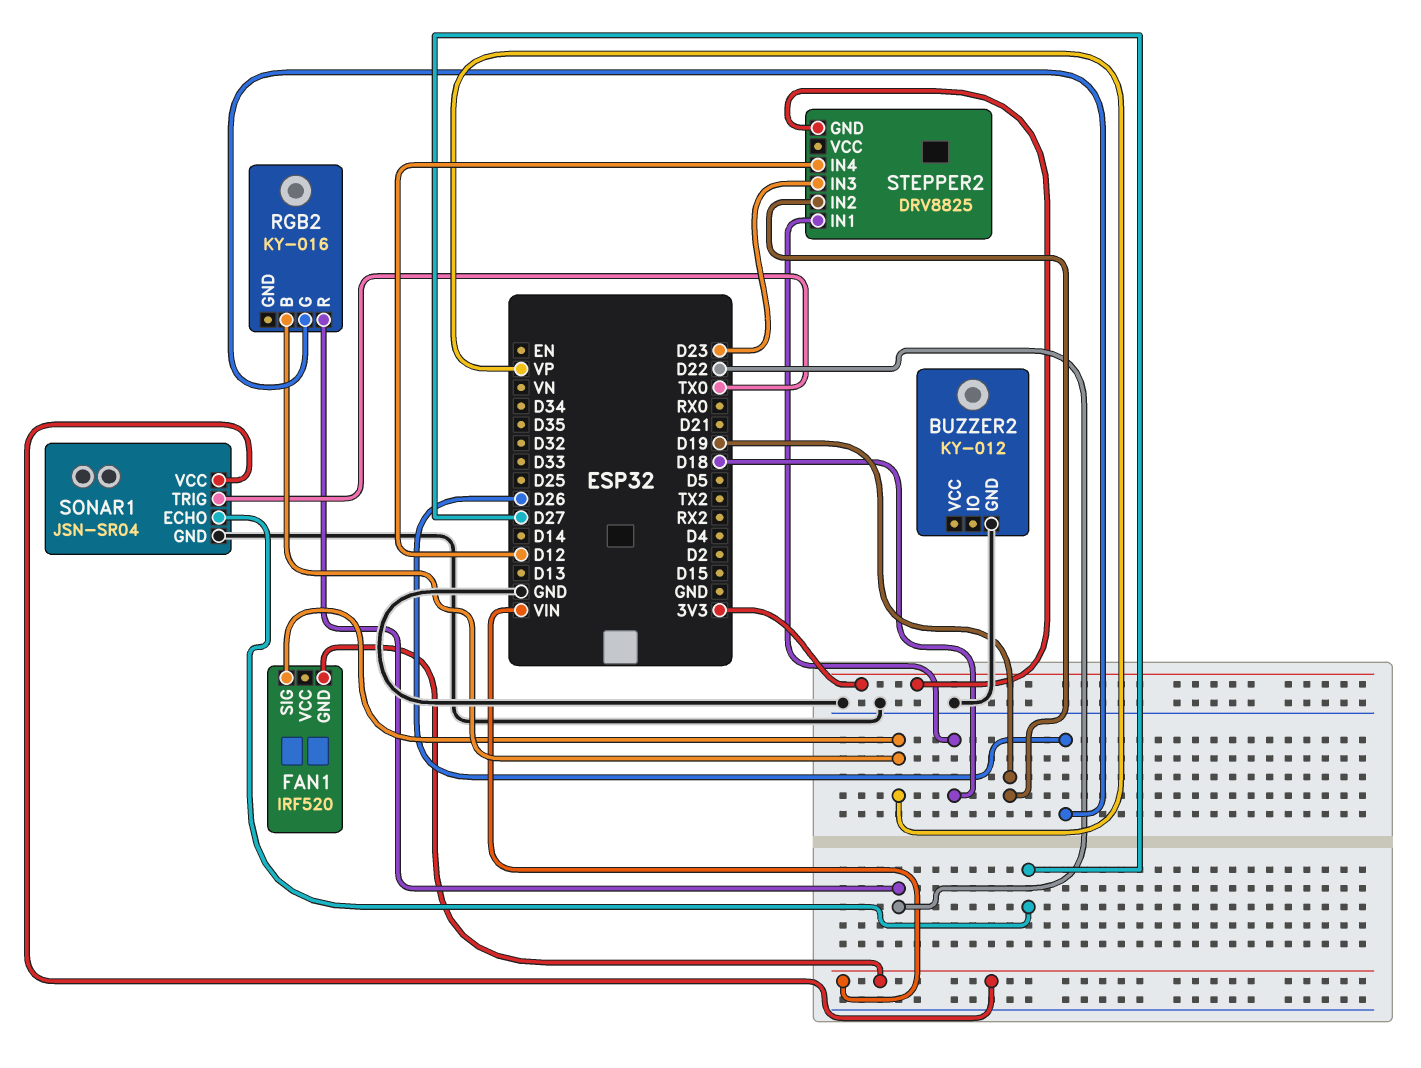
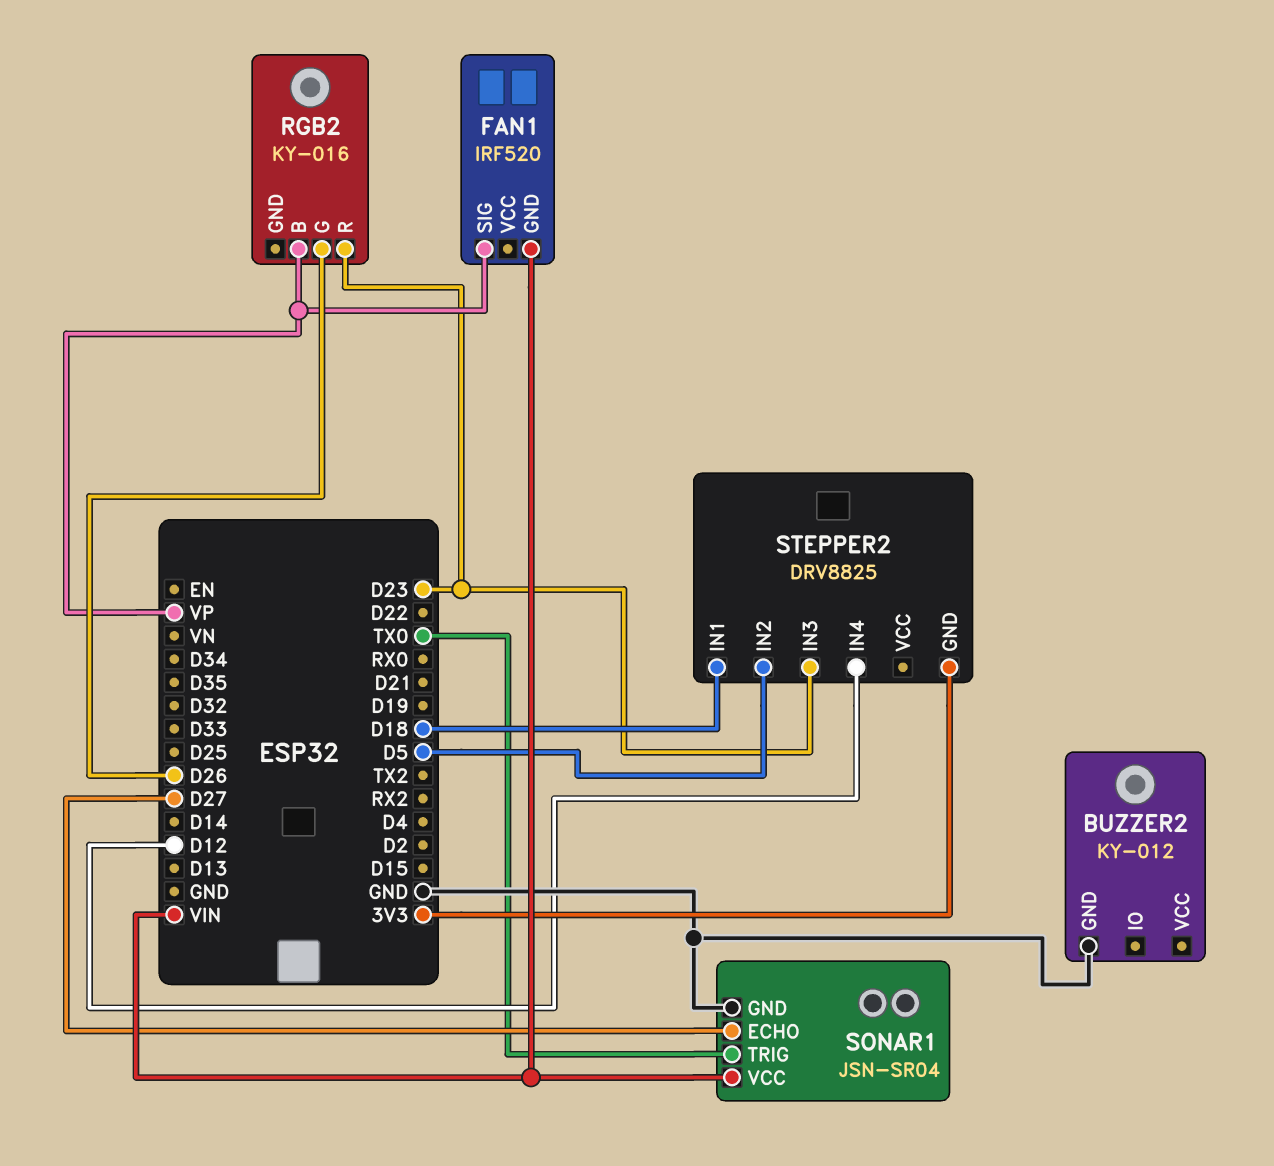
RGB2 pin R: D22 -> D23
STEPPER2 pin IN2: D19 -> D5

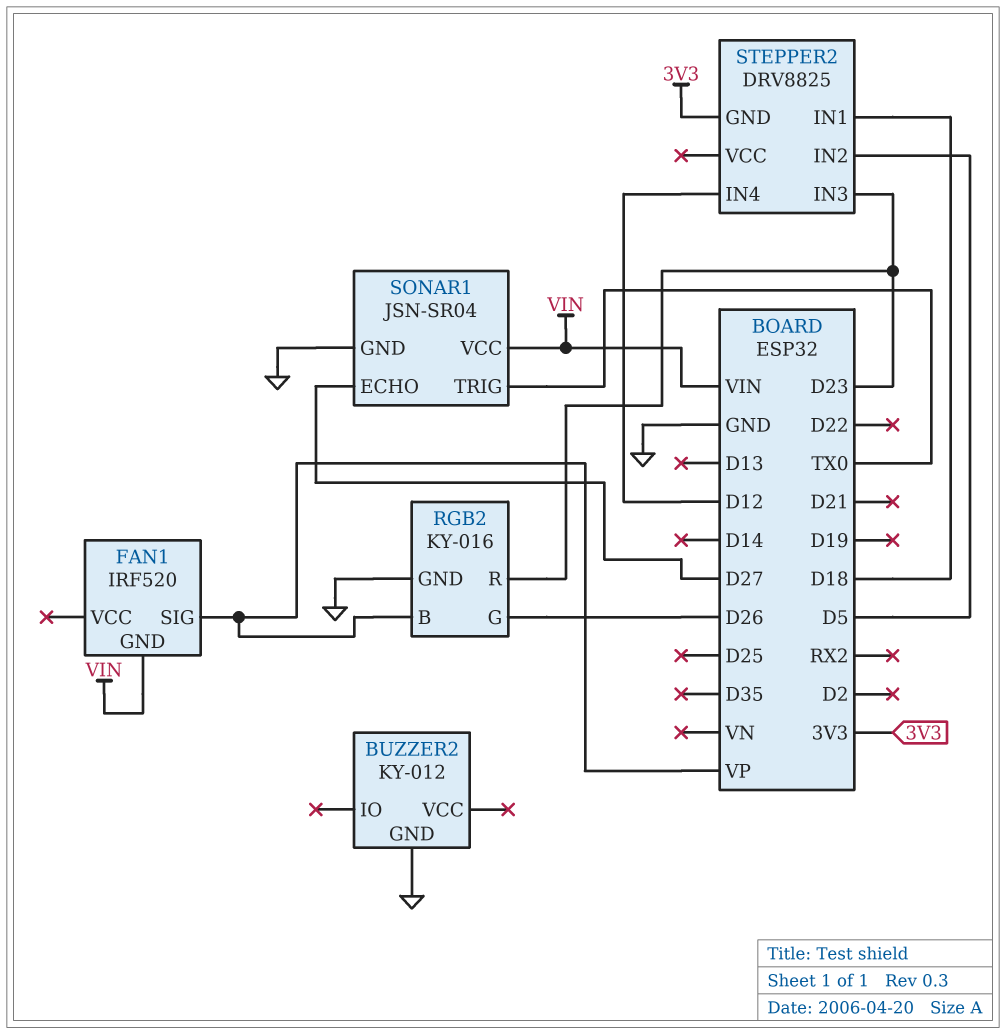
RGB2 pin GND: none -> GND

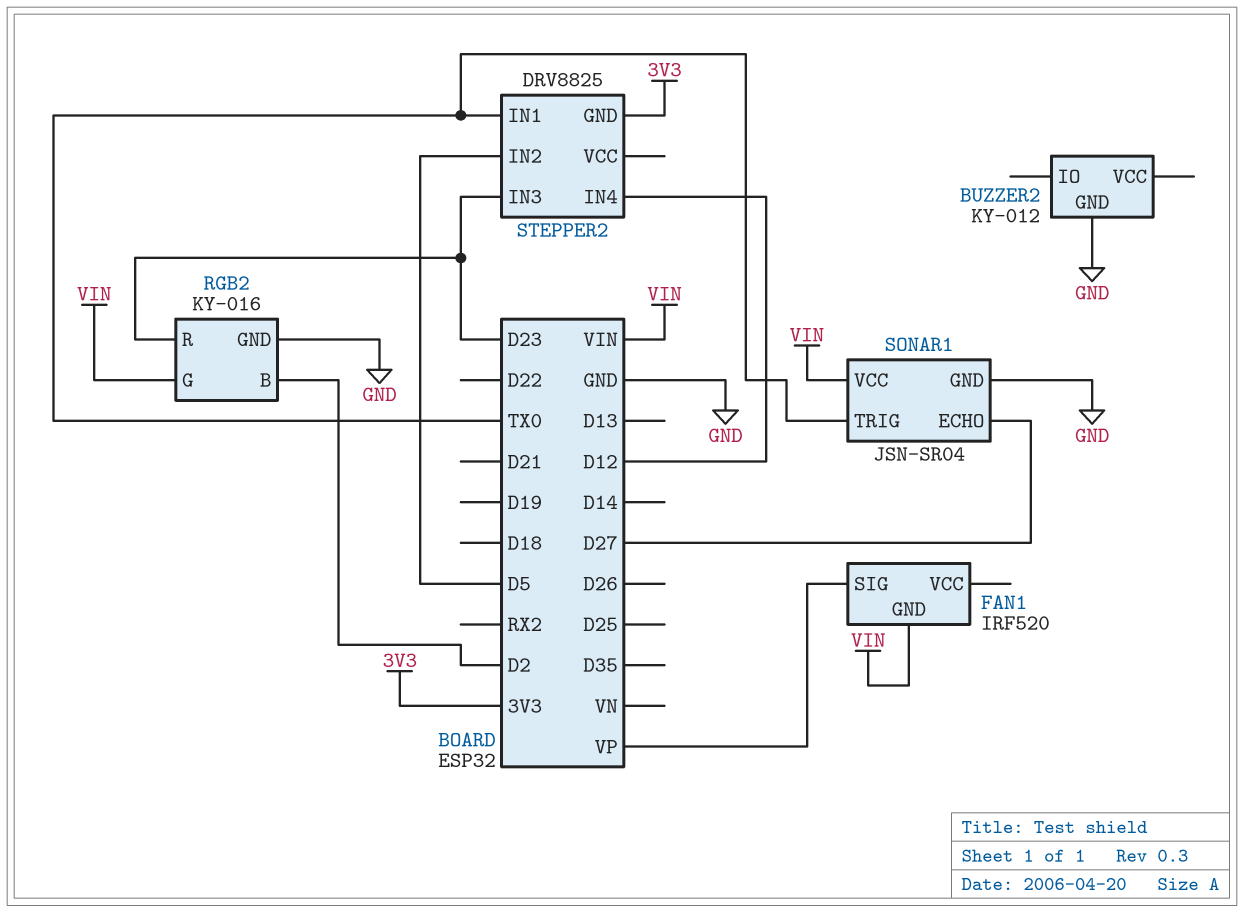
RGB2 pin B: VP -> D2
RGB2 pin G: D26 -> VIN
STEPPER2 pin IN1: D18 -> TX0

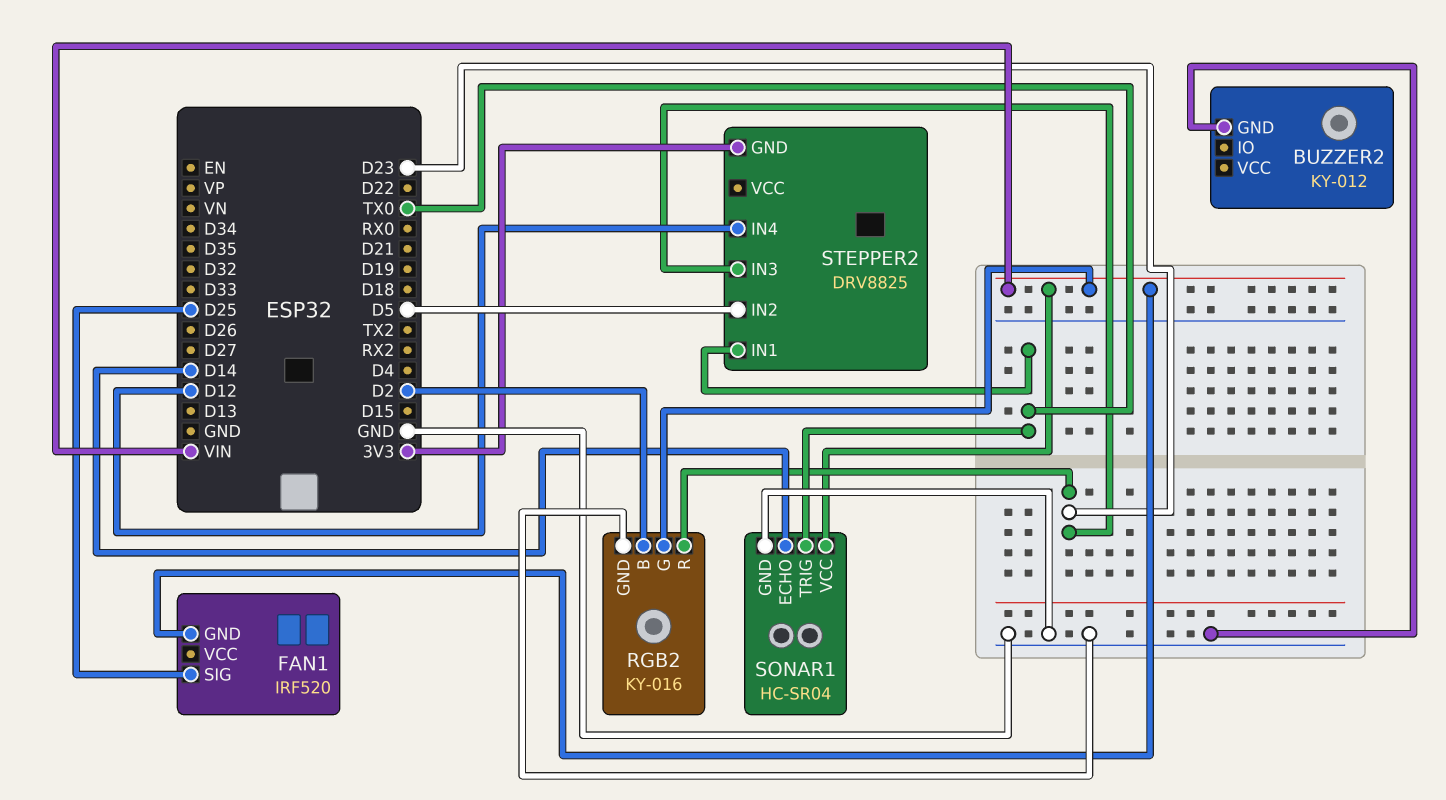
FAN1 pin SIG: VP -> D25
SONAR1: JSN-SR04 -> HC-SR04
SONAR1 pin ECHO: D27 -> D14

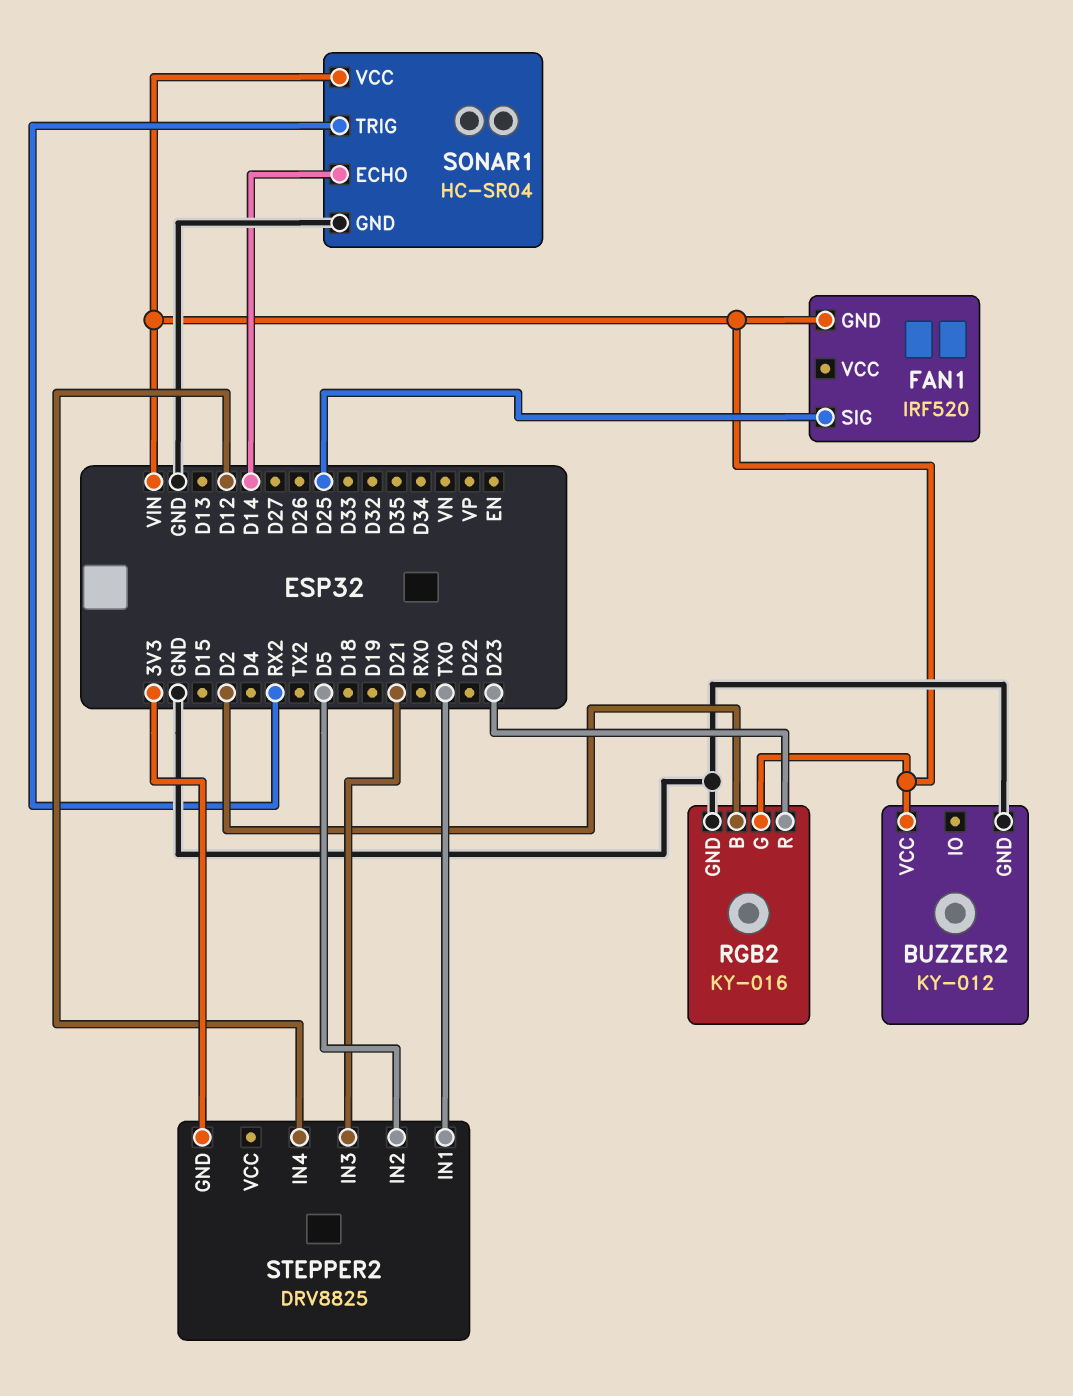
BUZZER2 pin VCC: none -> VIN
SONAR1 pin TRIG: TX0 -> RX2
STEPPER2 pin IN3: D23 -> D21

